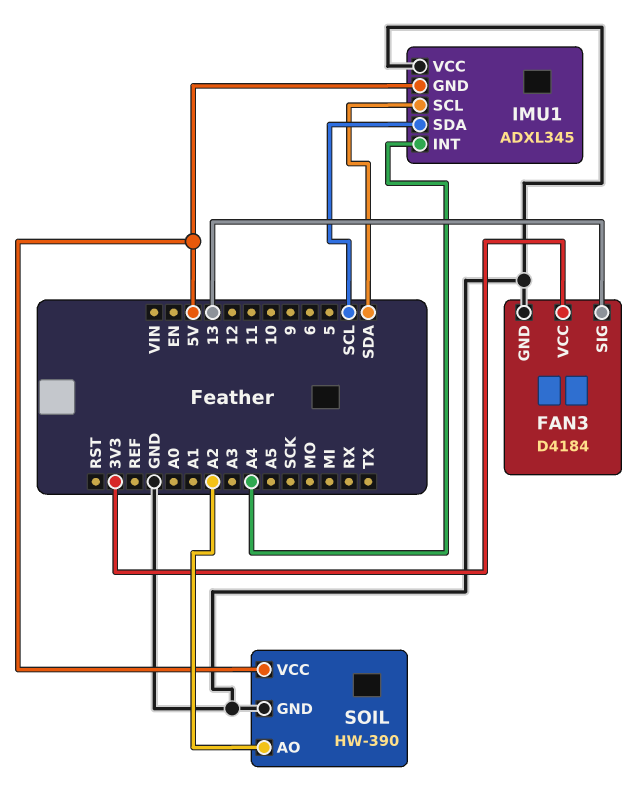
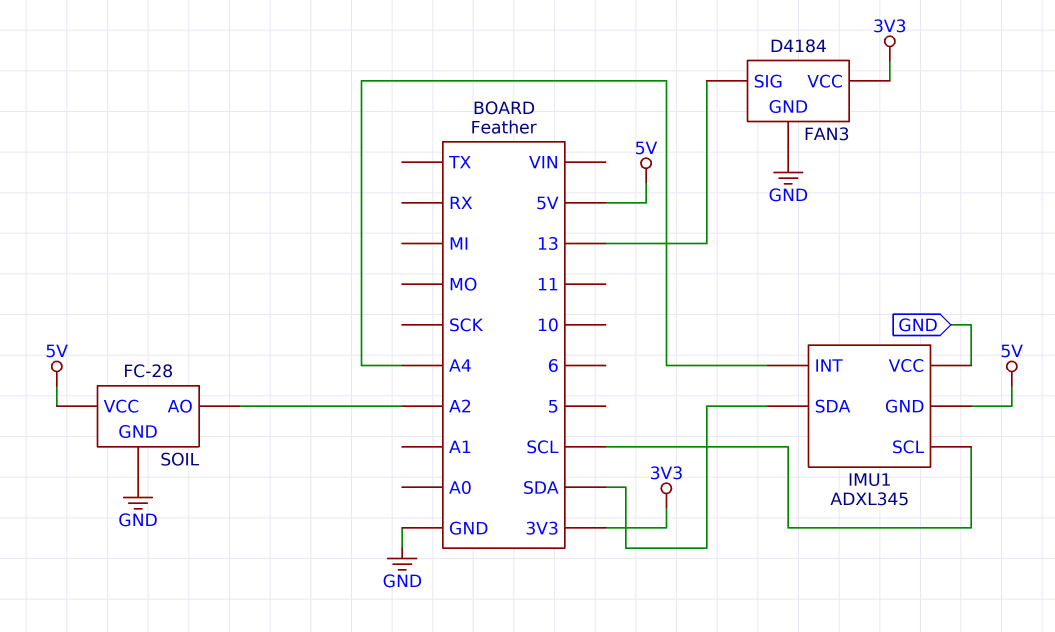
IMU1 pin SCL: SDA -> SCL
IMU1 pin SDA: SCL -> SDA
SOIL: HW-390 -> FC-28

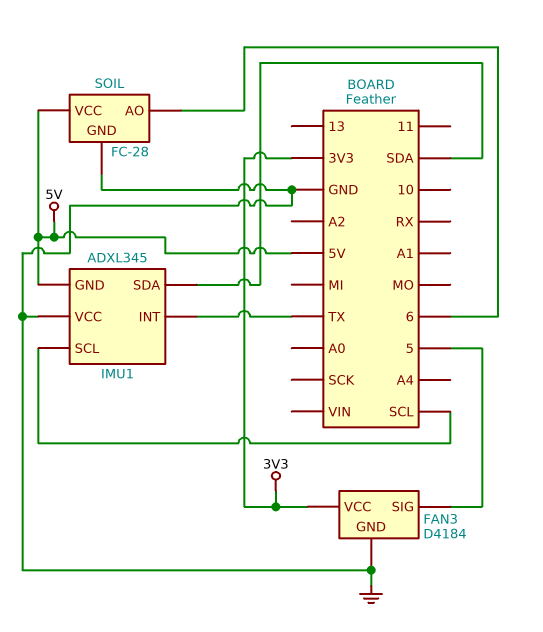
FAN3 pin SIG: 13 -> 5
IMU1 pin INT: A4 -> TX
SOIL pin AO: A2 -> 6

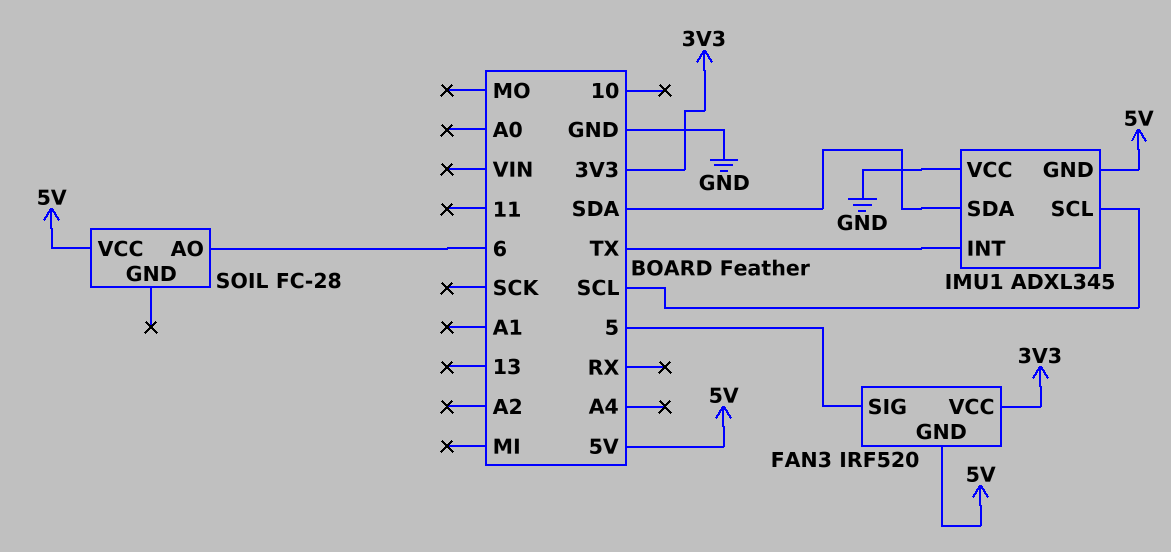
FAN3: D4184 -> IRF520
FAN3 pin GND: GND -> 5V
SOIL pin GND: GND -> none

